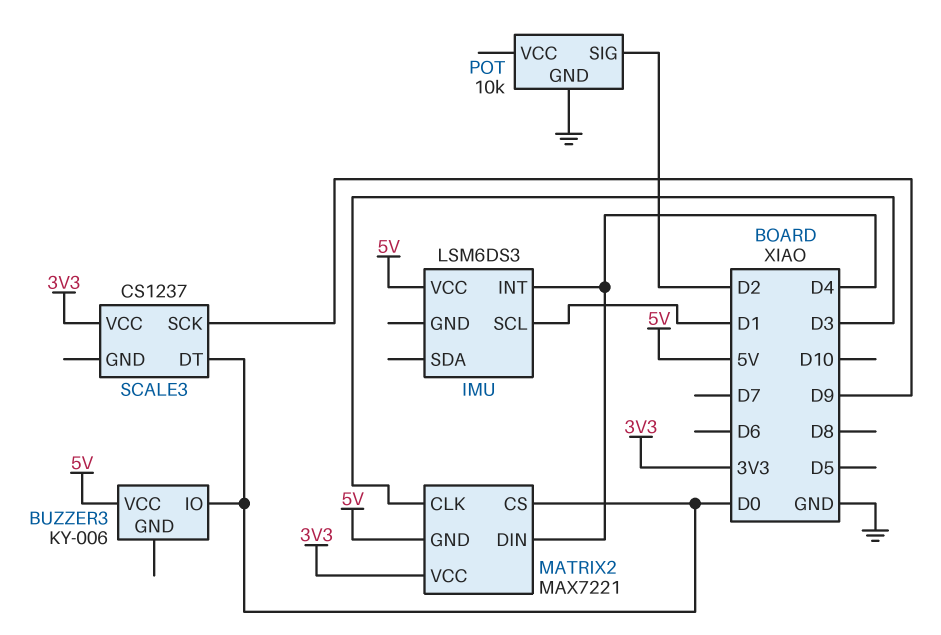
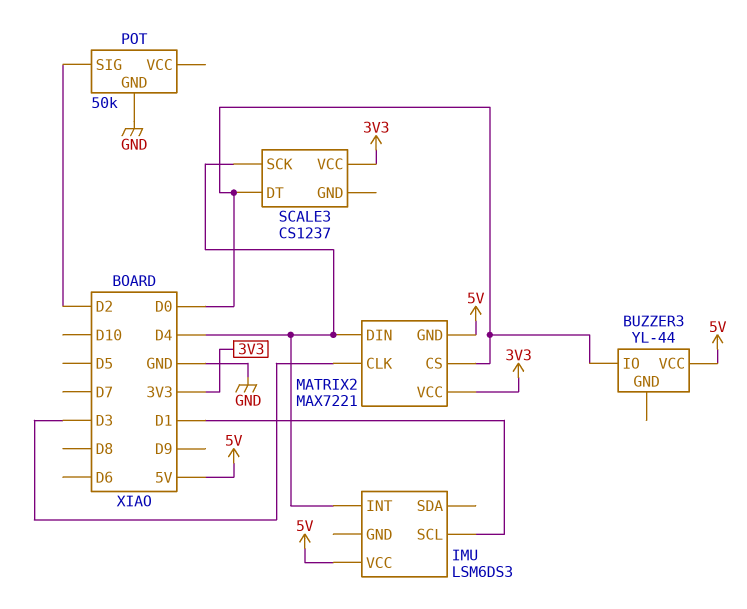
BUZZER3: KY-006 -> YL-44
POT: 10k -> 50k
SCALE3 pin SCK: D9 -> D4

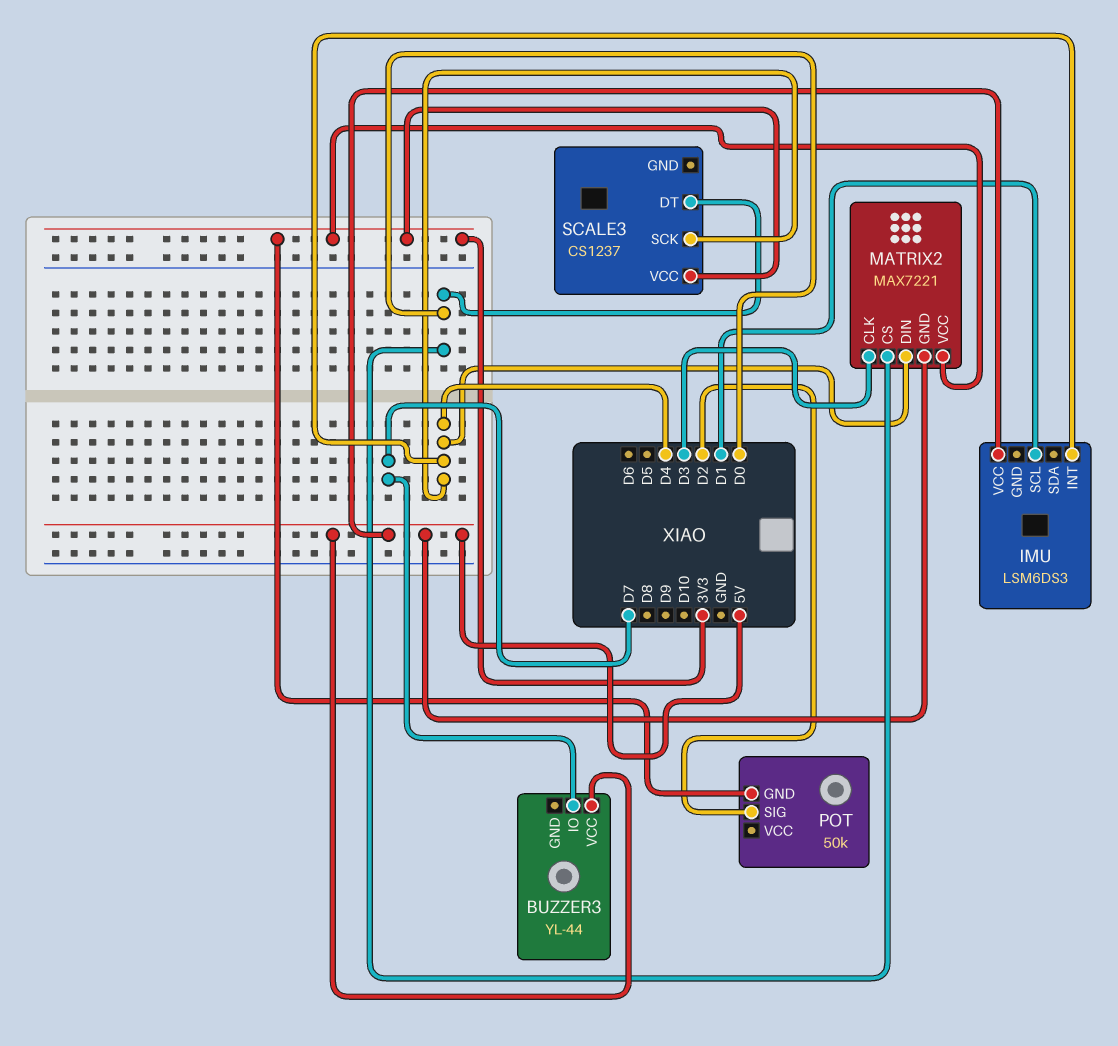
BUZZER3 pin IO: D0 -> D7
POT pin GND: GND -> 3V3

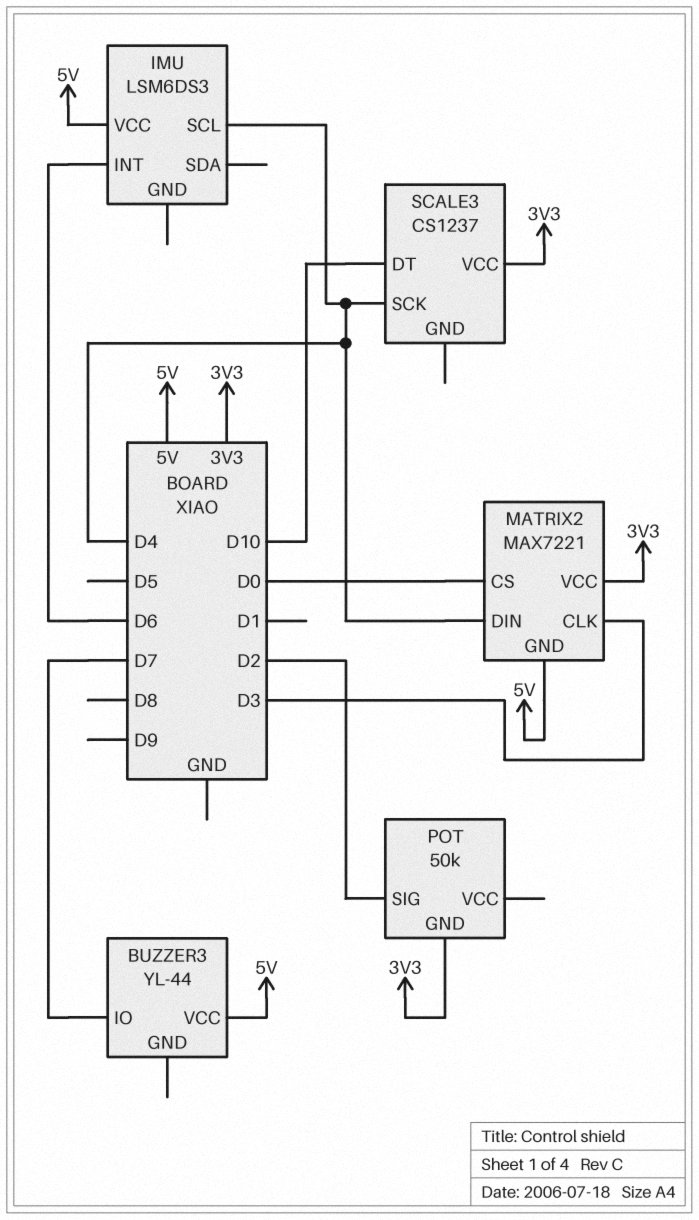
IMU pin INT: D4 -> D6
IMU pin SCL: D1 -> D4
SCALE3 pin DT: D0 -> D10

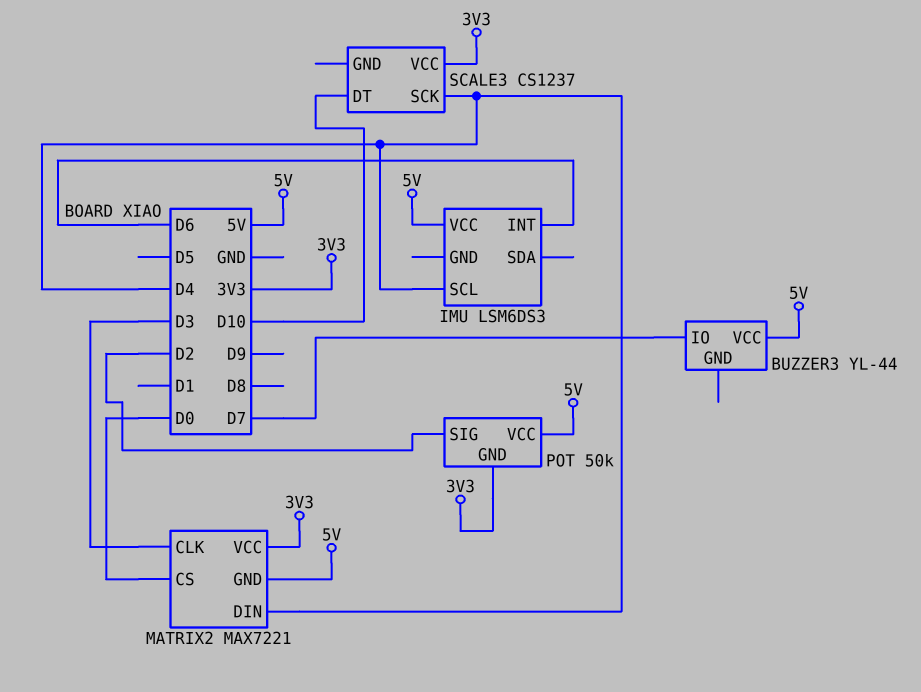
POT pin VCC: none -> 5V

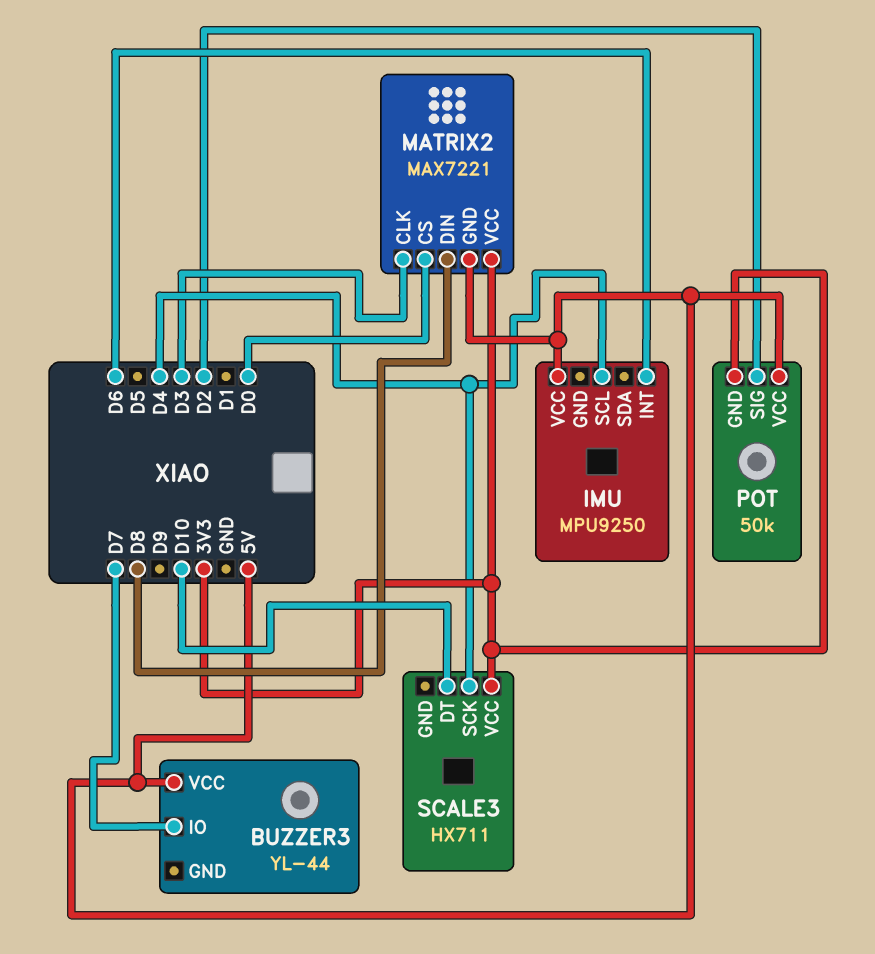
IMU: LSM6DS3 -> MPU9250
MATRIX2 pin DIN: D4 -> D8
SCALE3: CS1237 -> HX711

